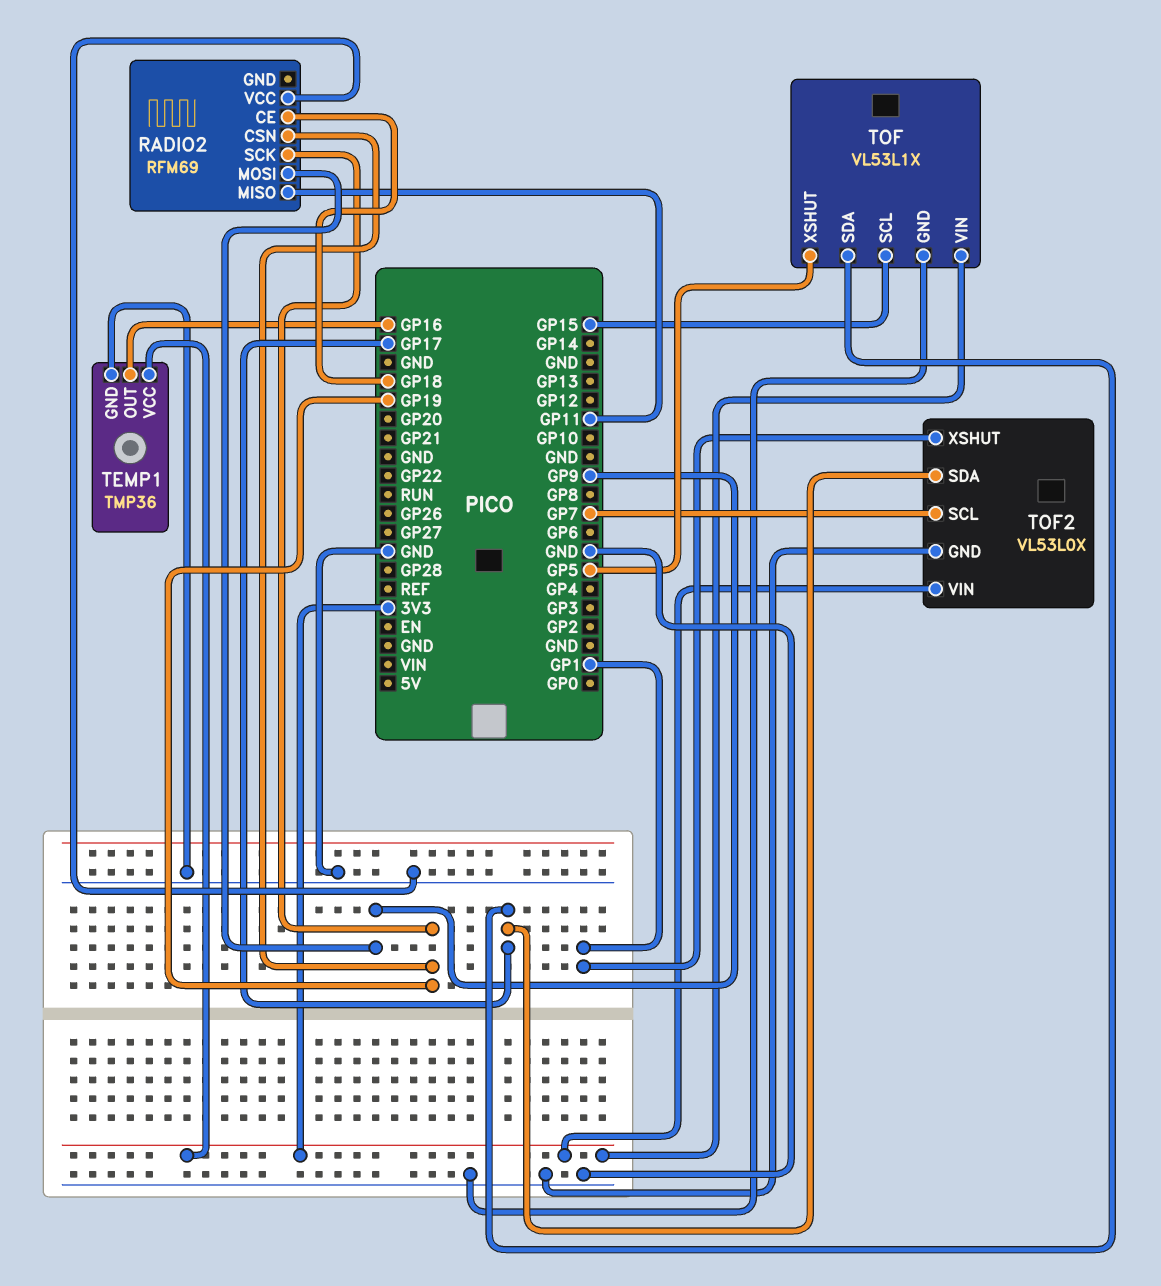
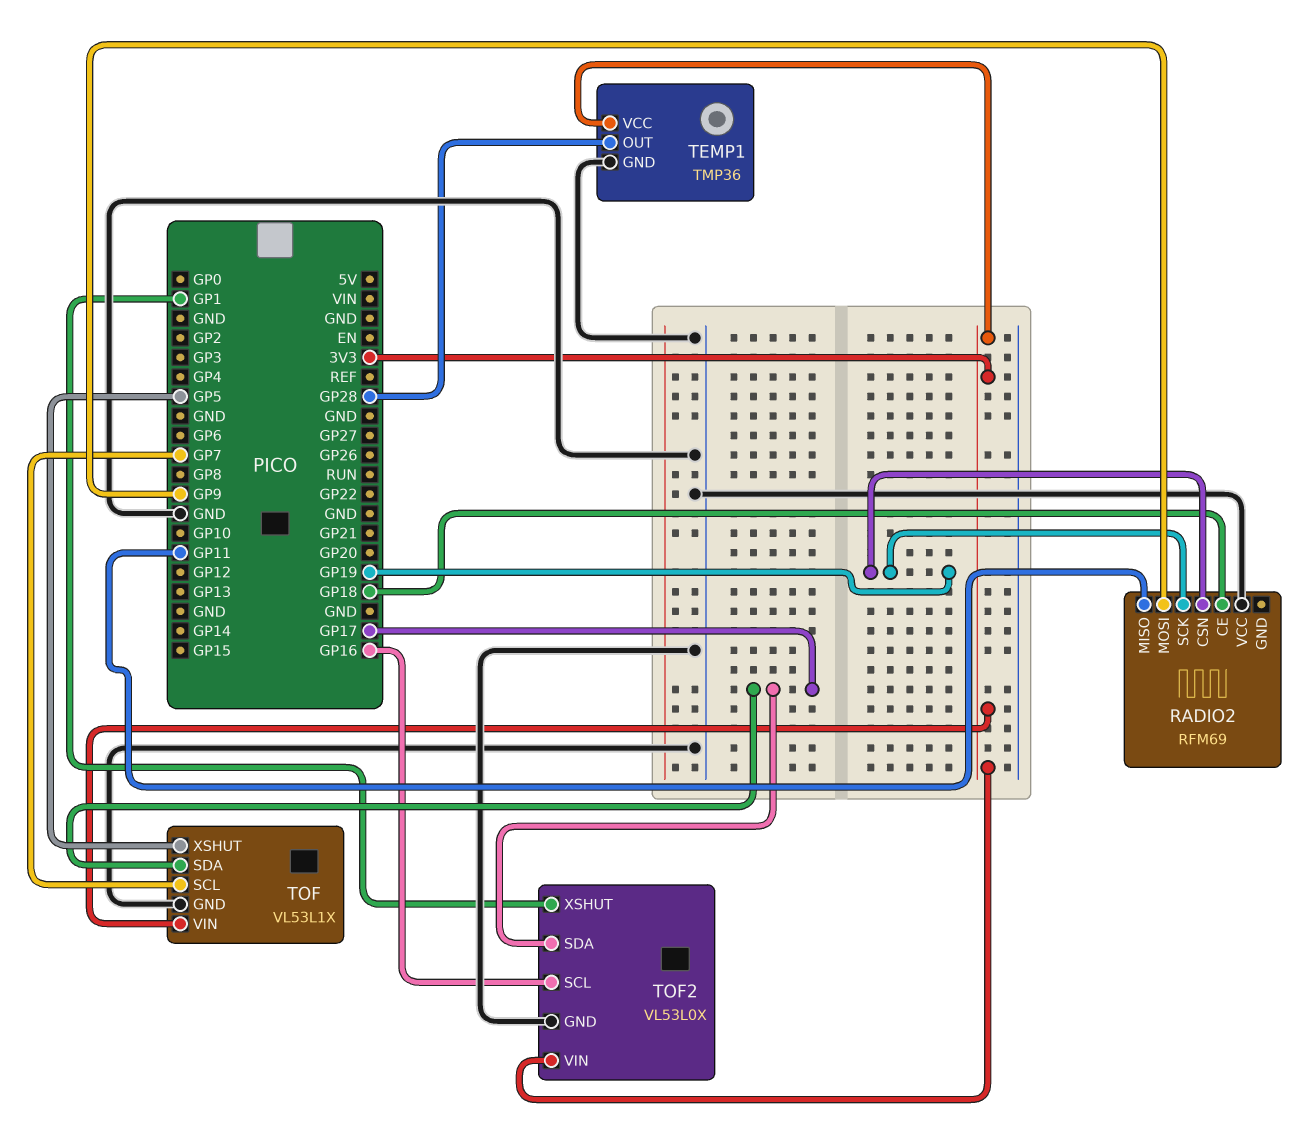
TEMP1 pin OUT: GP16 -> GP28
TOF pin SCL: GP15 -> GP7
TOF2 pin SCL: GP7 -> GP16

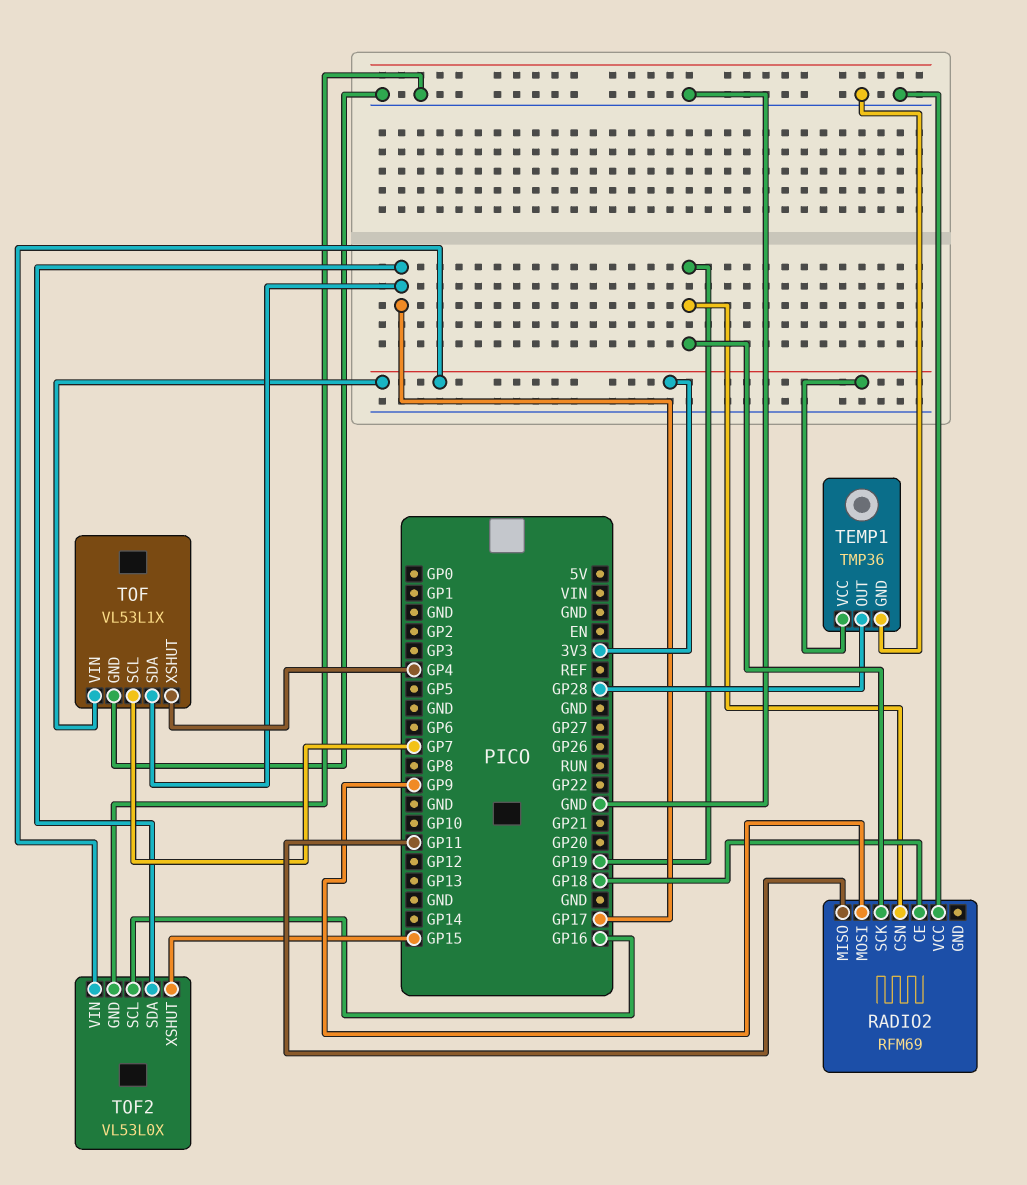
TOF pin XSHUT: GP5 -> GP4
TOF2 pin XSHUT: GP1 -> GP15

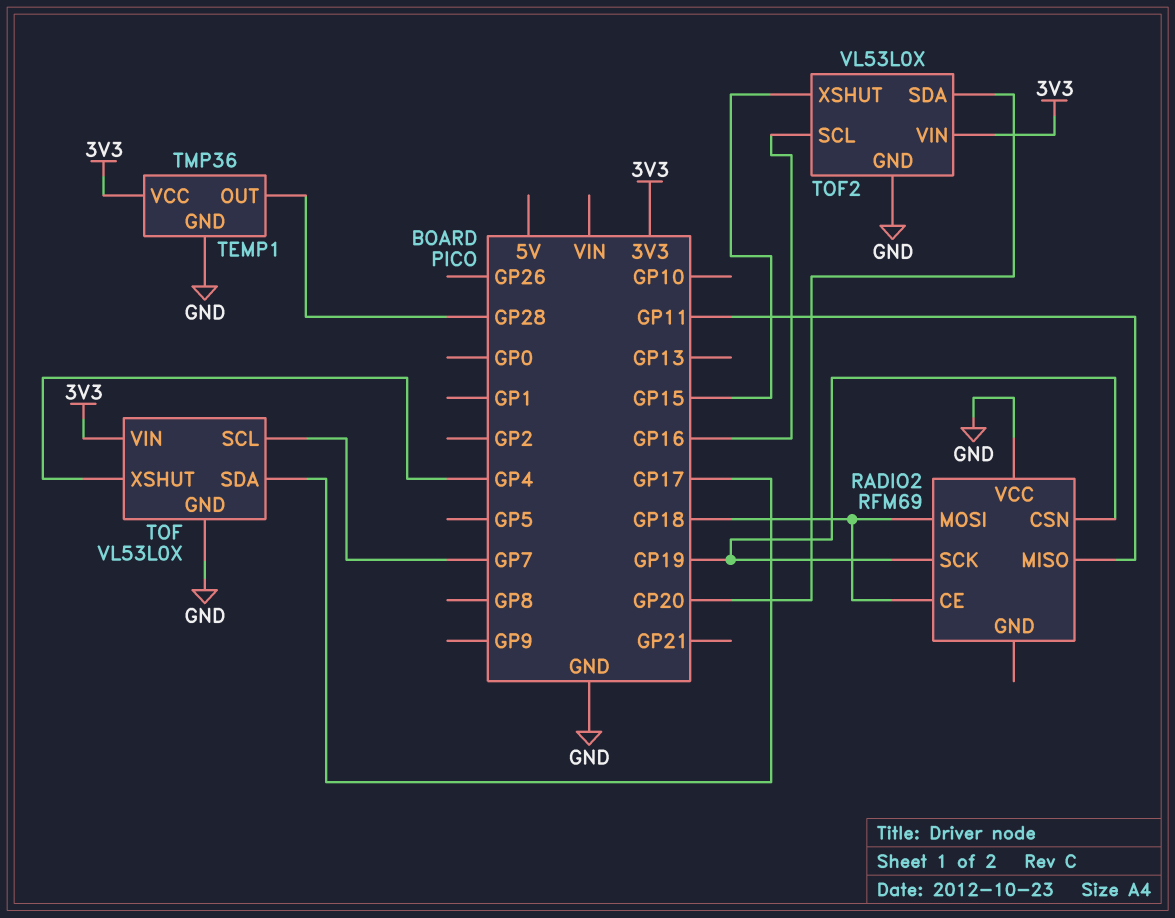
RADIO2 pin MOSI: GP9 -> GP18
TOF: VL53L1X -> VL53L0X
TOF2 pin SDA: GP17 -> GP20

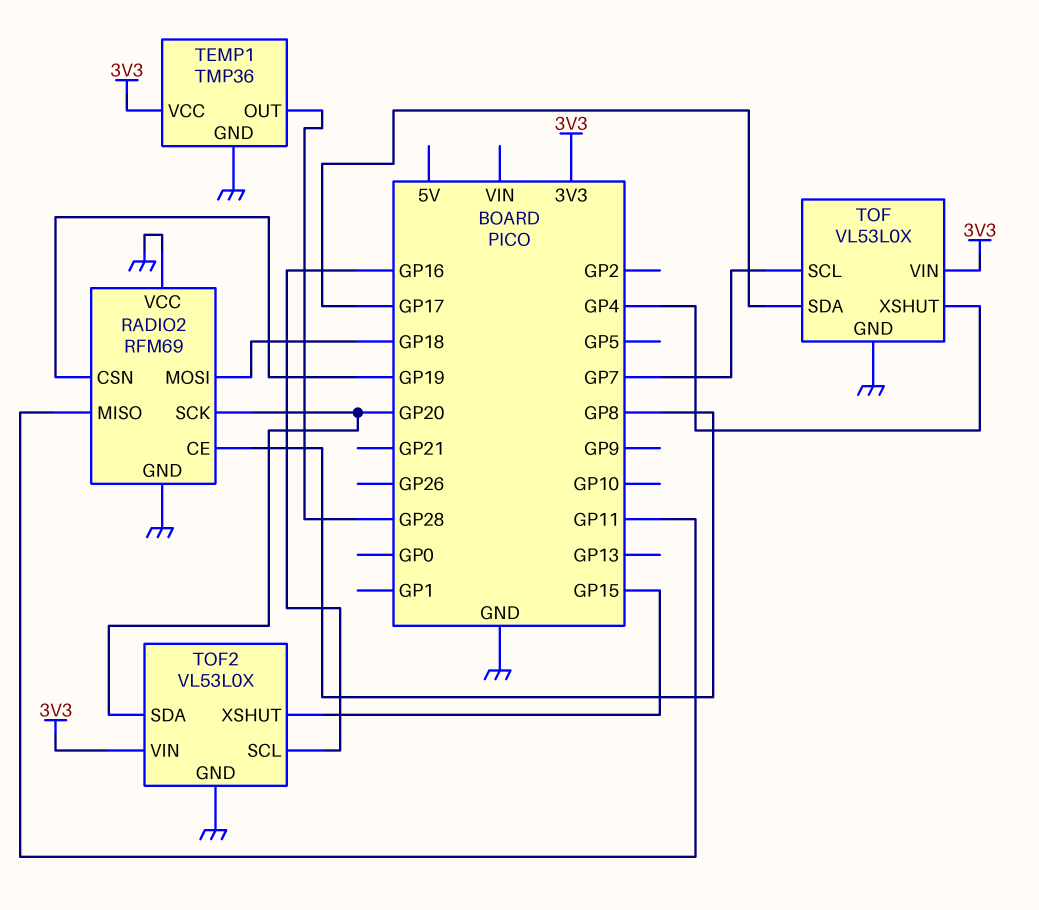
RADIO2 pin CE: GP18 -> GP8
RADIO2 pin GND: none -> GND
RADIO2 pin SCK: GP19 -> GP20

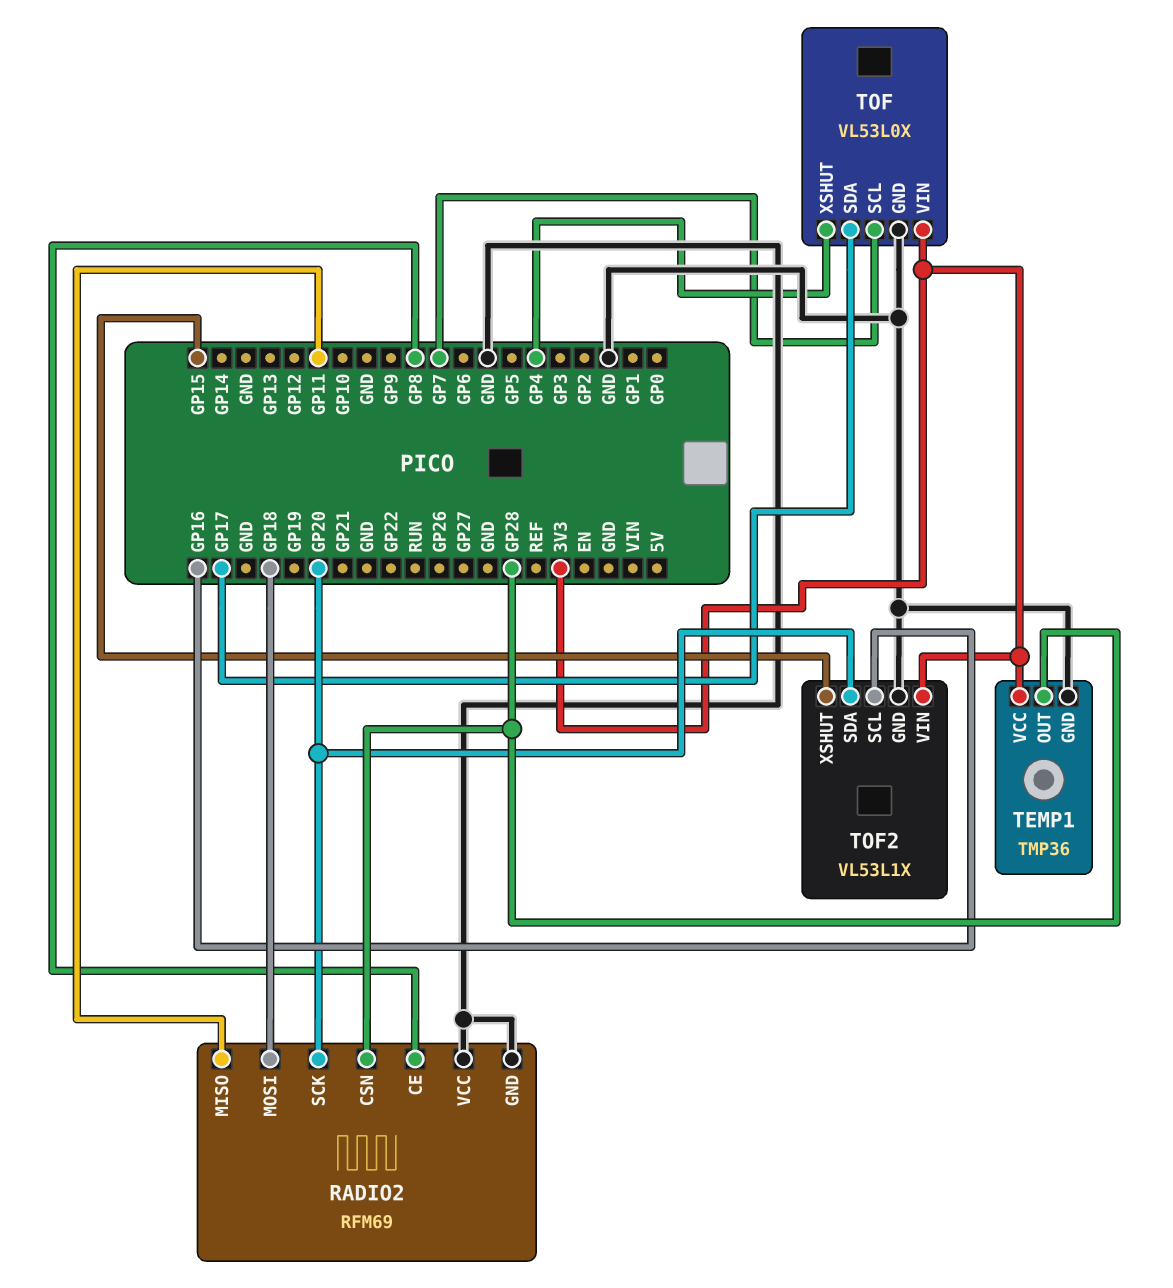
RADIO2 pin CSN: GP19 -> GP28
TOF2: VL53L0X -> VL53L1X

